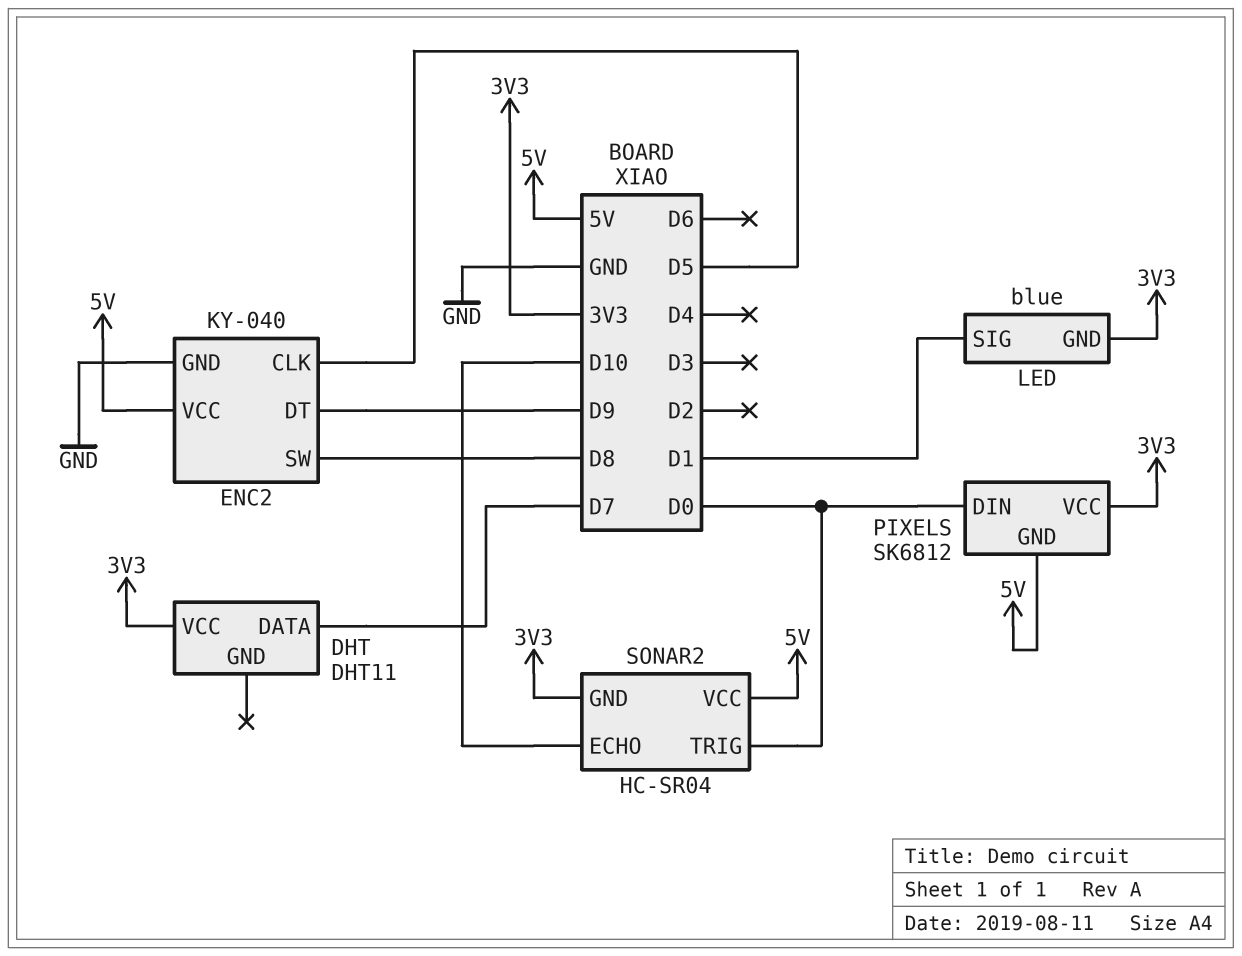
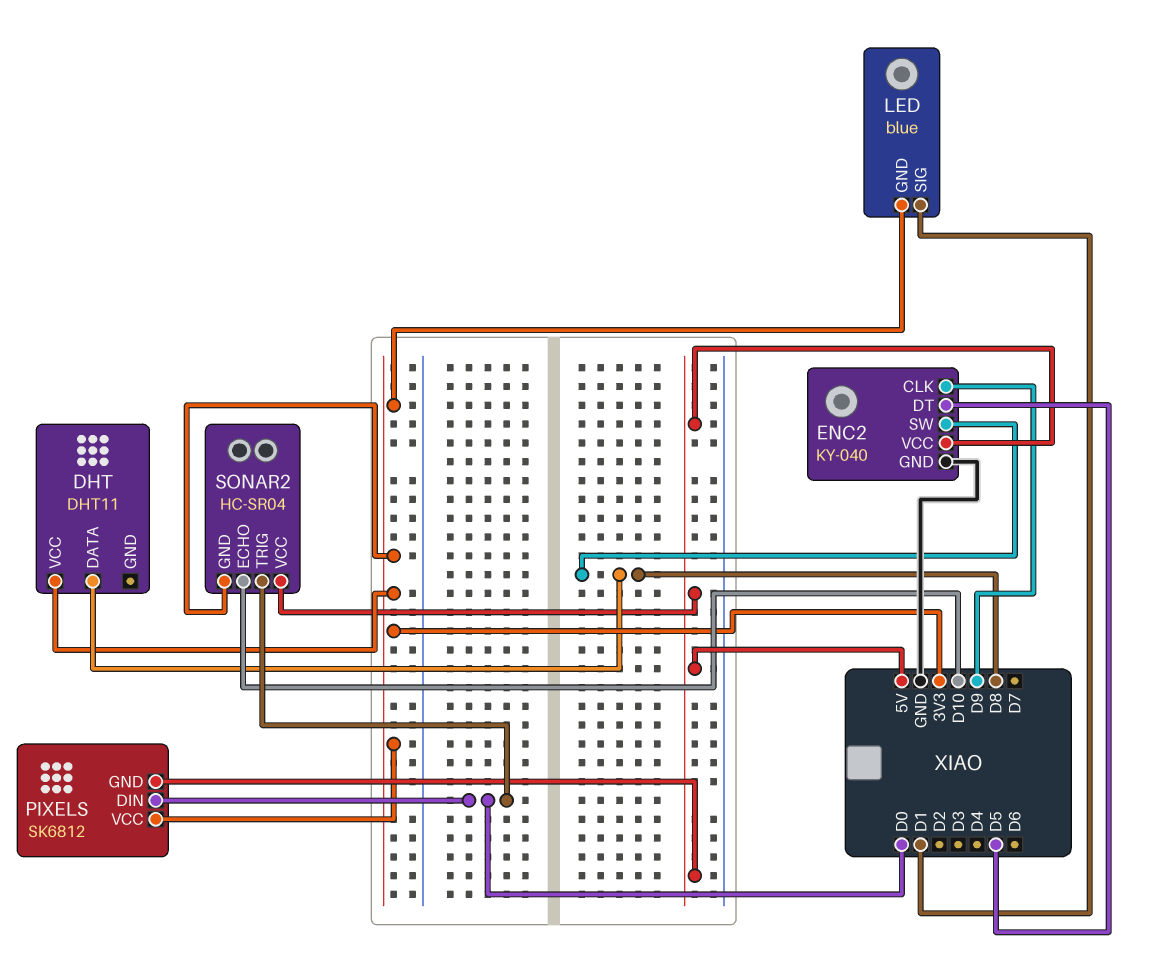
DHT pin DATA: D7 -> D8
ENC2 pin CLK: D5 -> D9
ENC2 pin DT: D9 -> D5

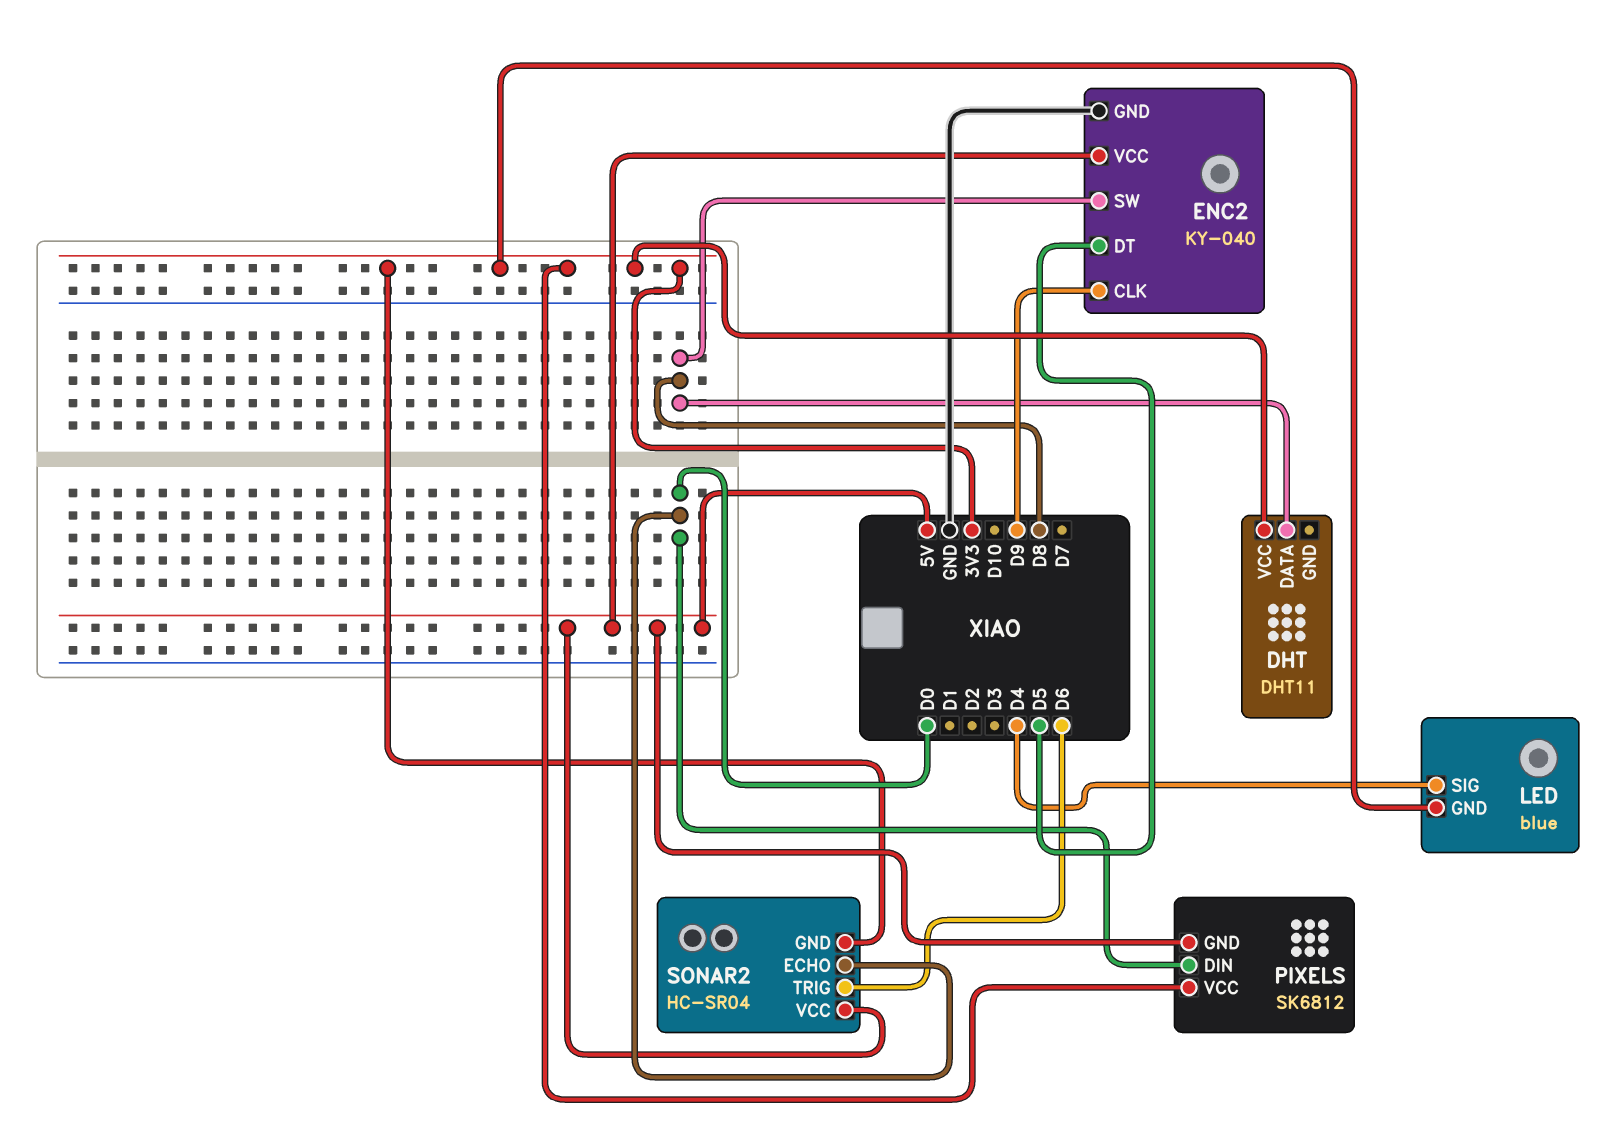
LED pin SIG: D1 -> D4
SONAR2 pin ECHO: D10 -> D0
SONAR2 pin TRIG: D0 -> D6

